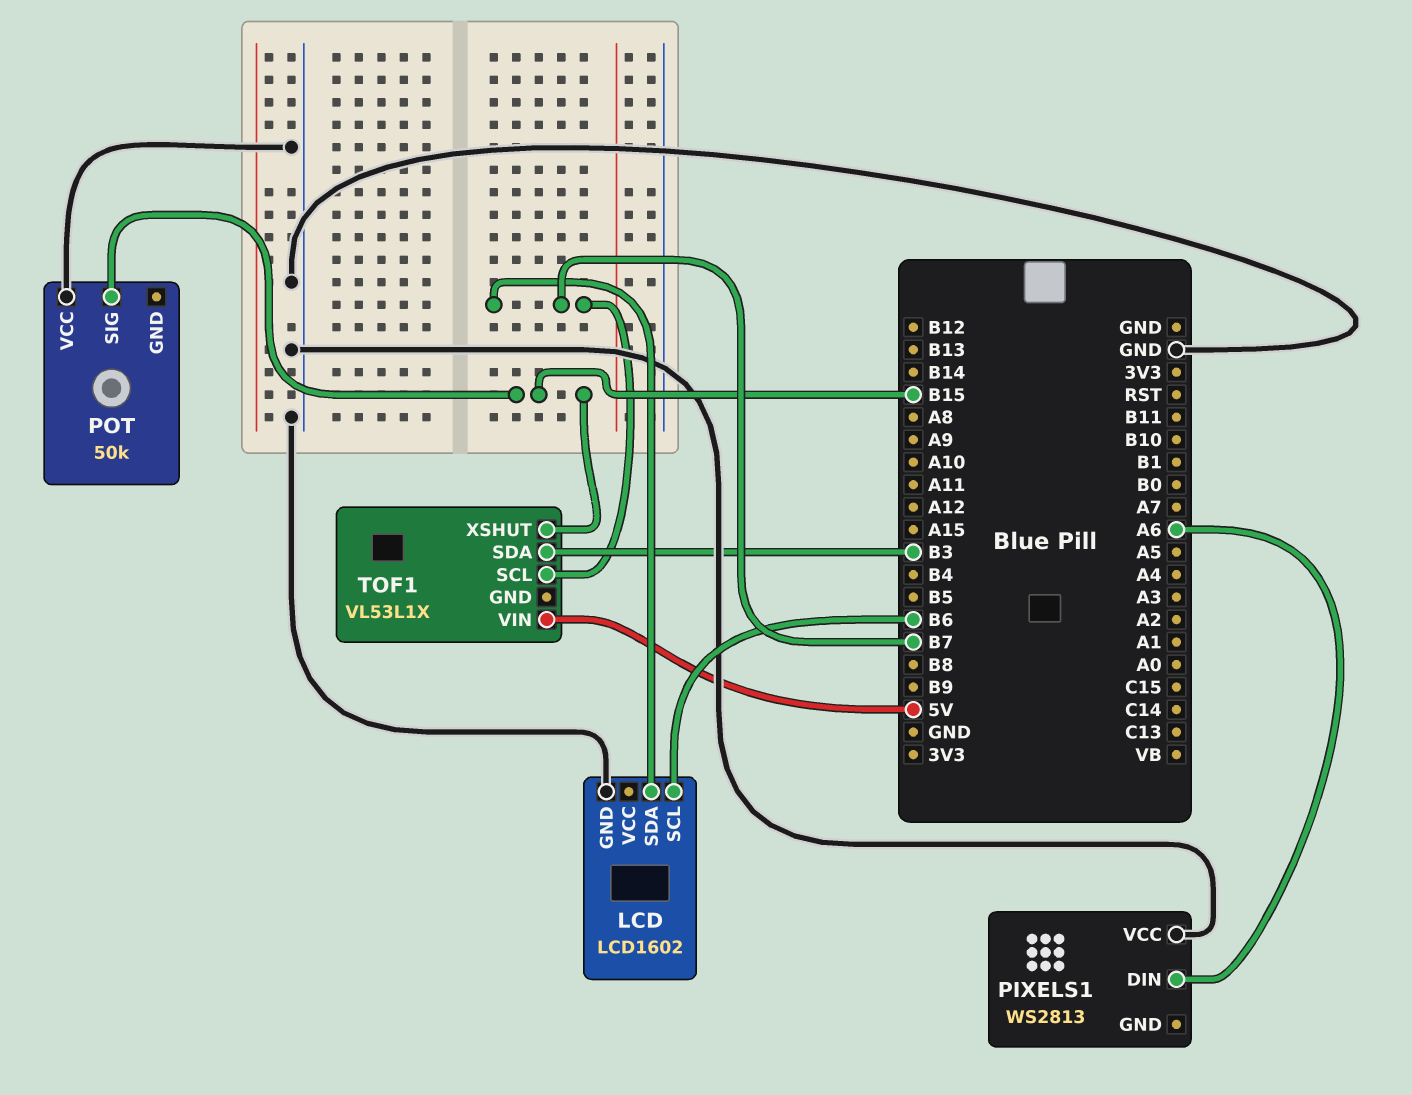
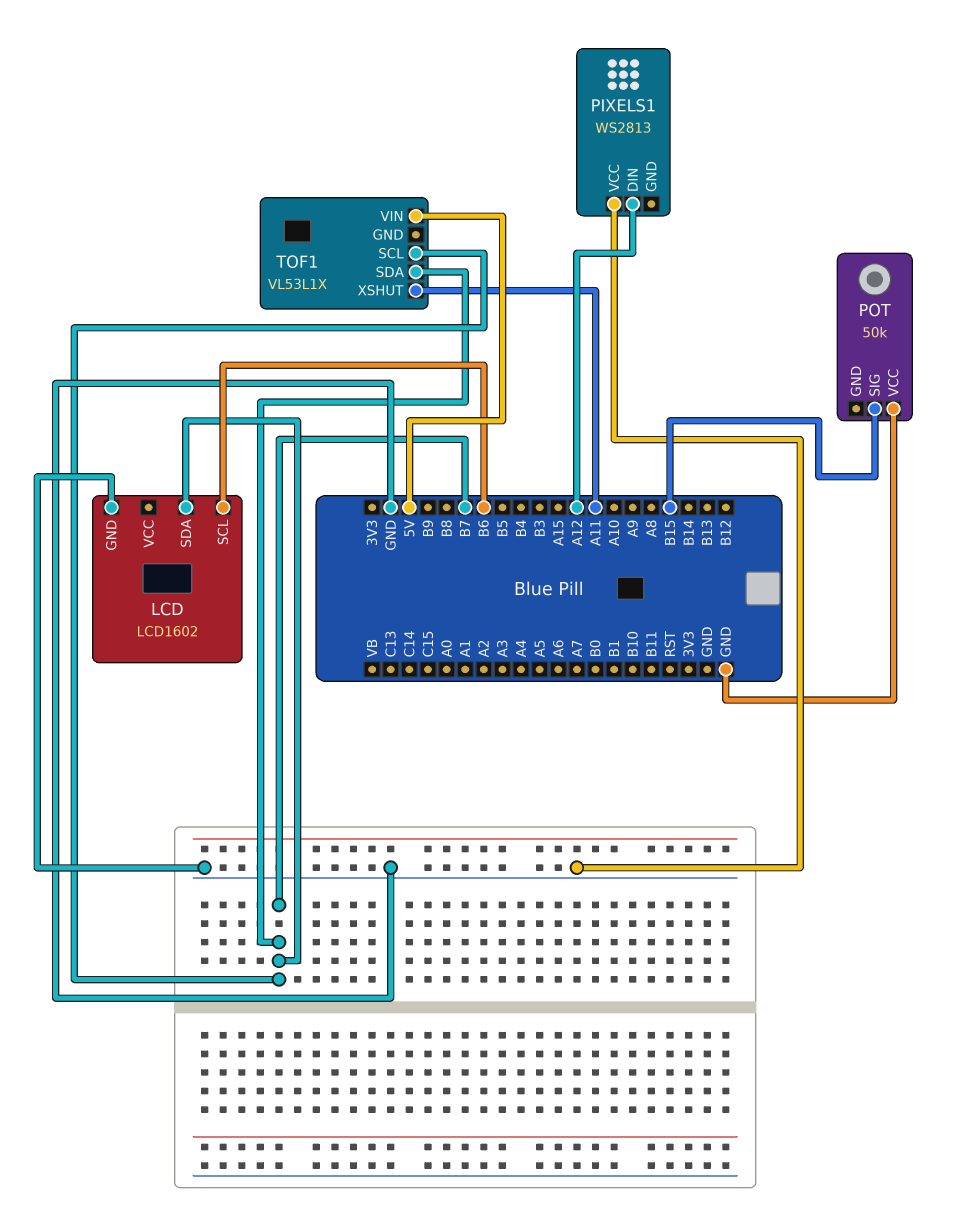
PIXELS1 pin DIN: A6 -> A12
TOF1 pin SDA: B3 -> B7
TOF1 pin XSHUT: B15 -> A11

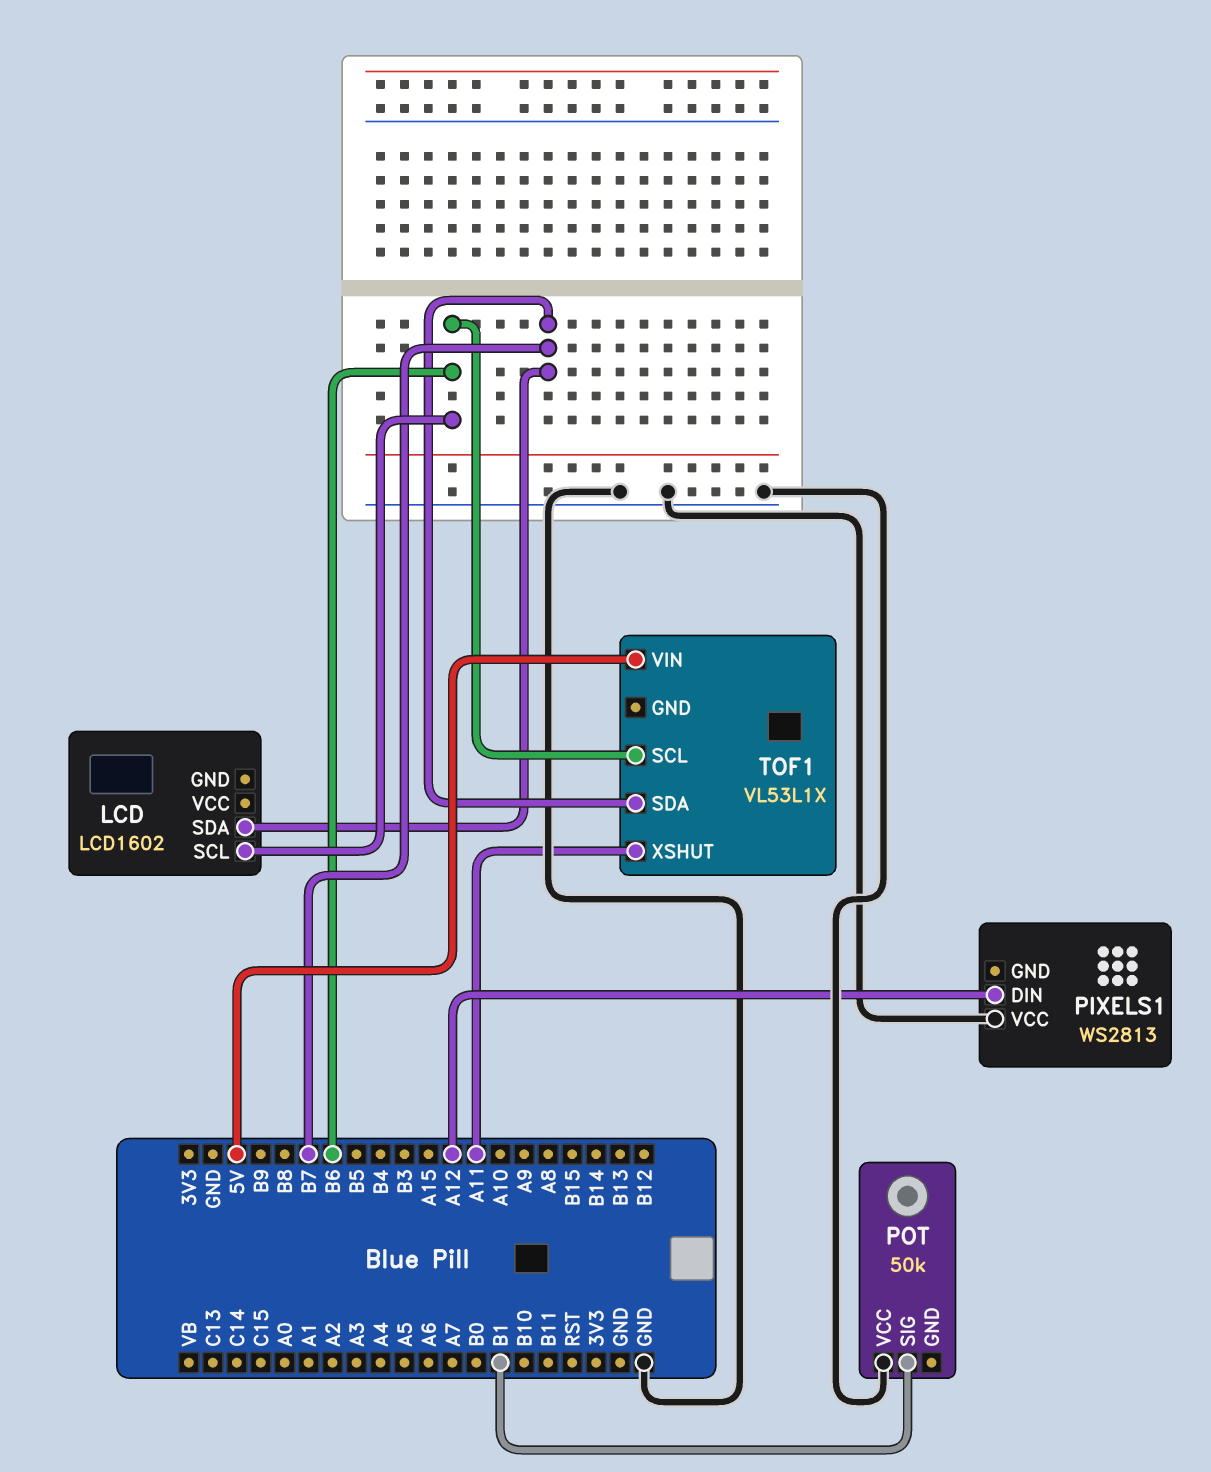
LCD pin GND: GND -> none
POT pin SIG: B15 -> B1
TOF1 pin SCL: B7 -> B6

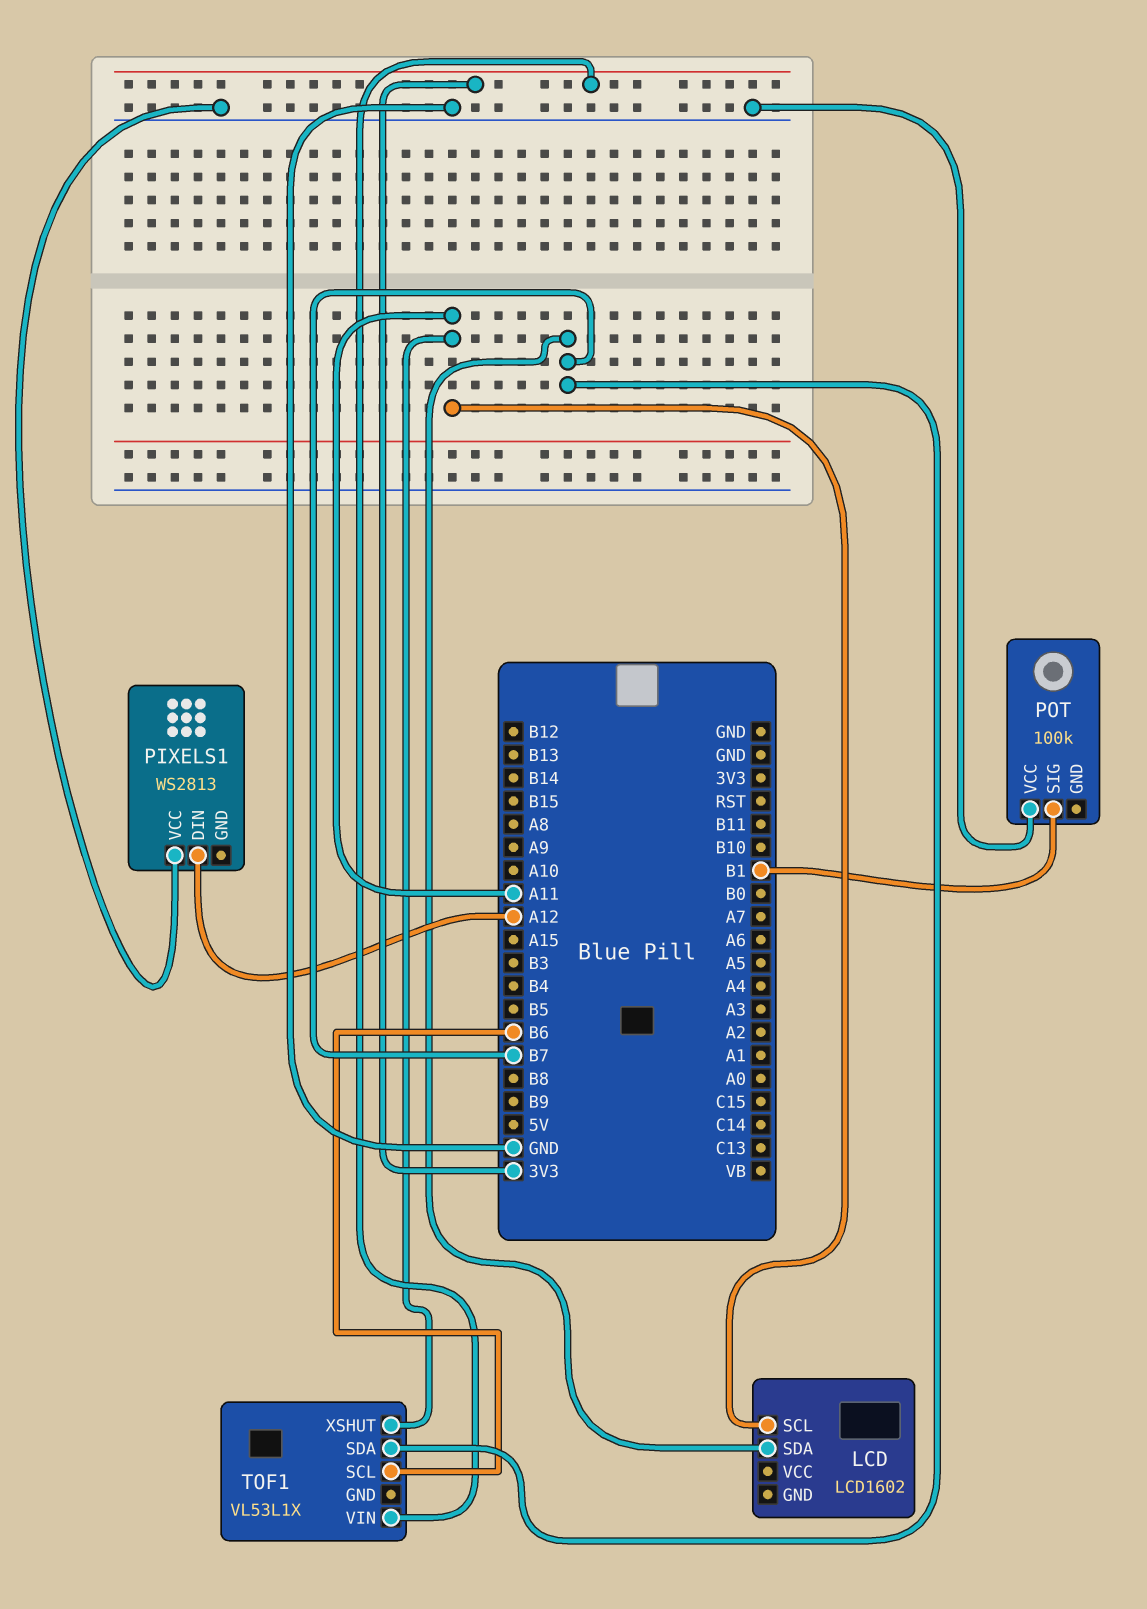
LCD pin SCL: B6 -> A11
POT: 50k -> 100k
TOF1 pin VIN: 5V -> 3V3

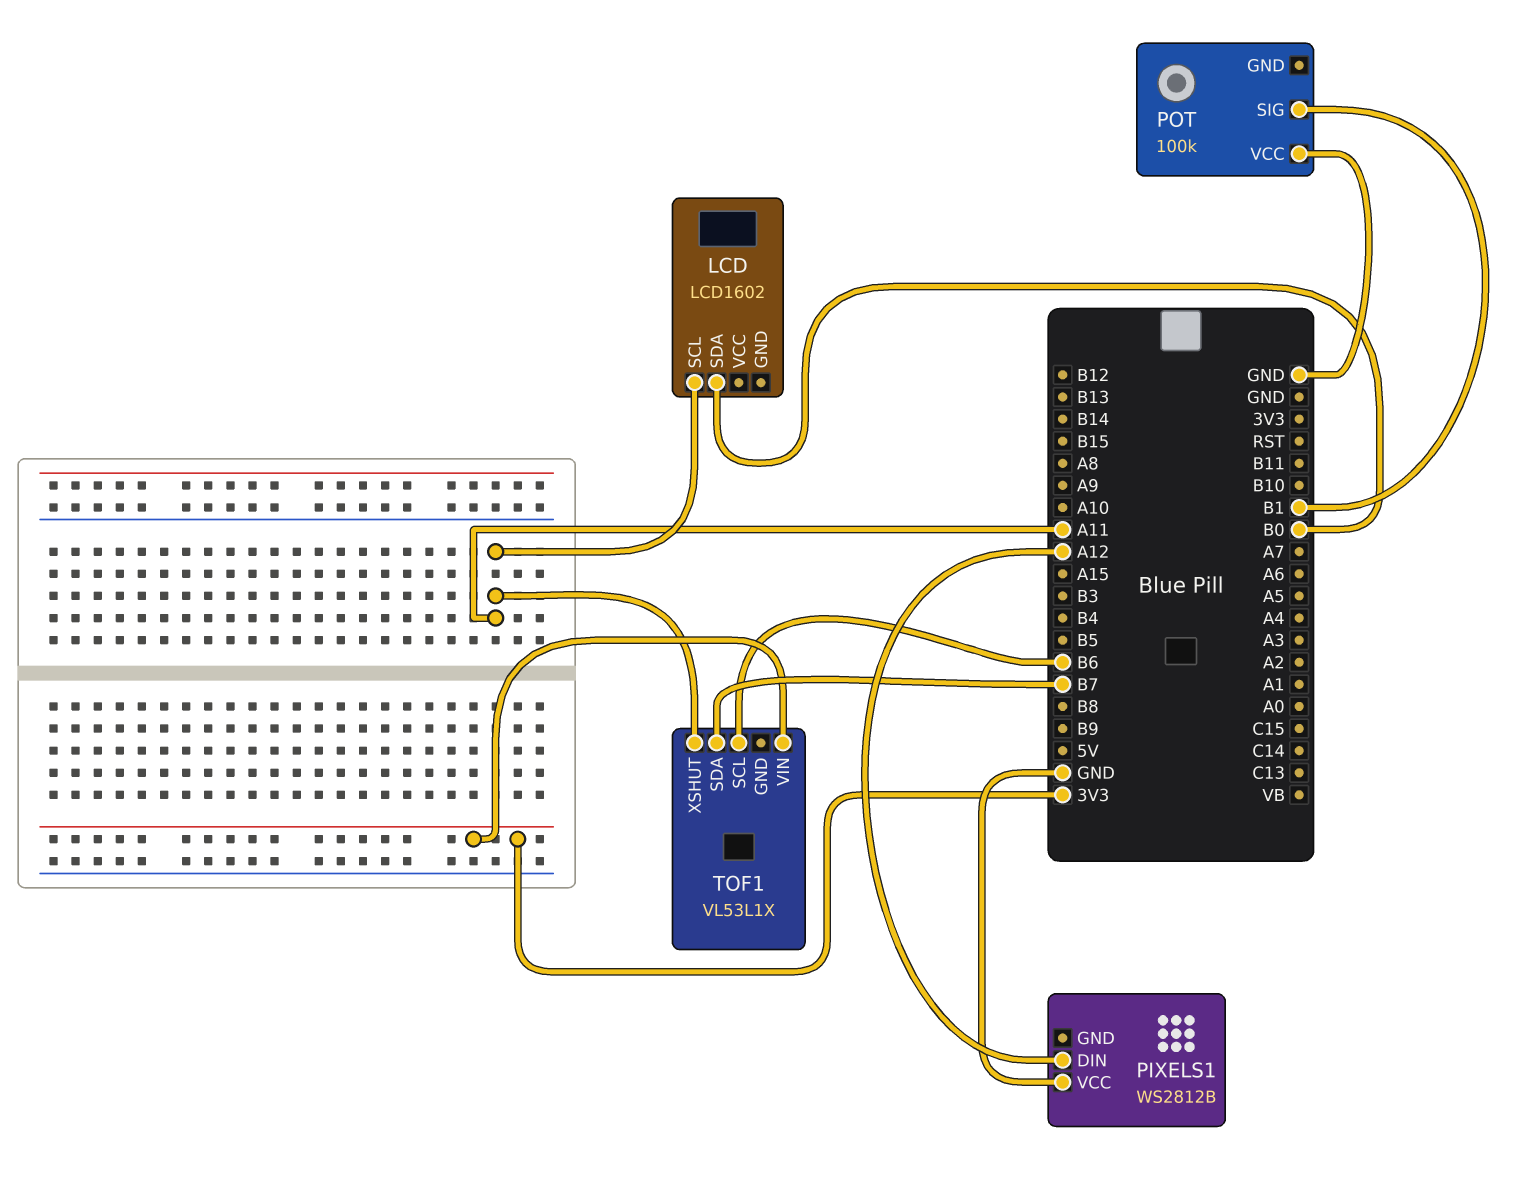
LCD pin SDA: B7 -> B0
PIXELS1: WS2813 -> WS2812B

